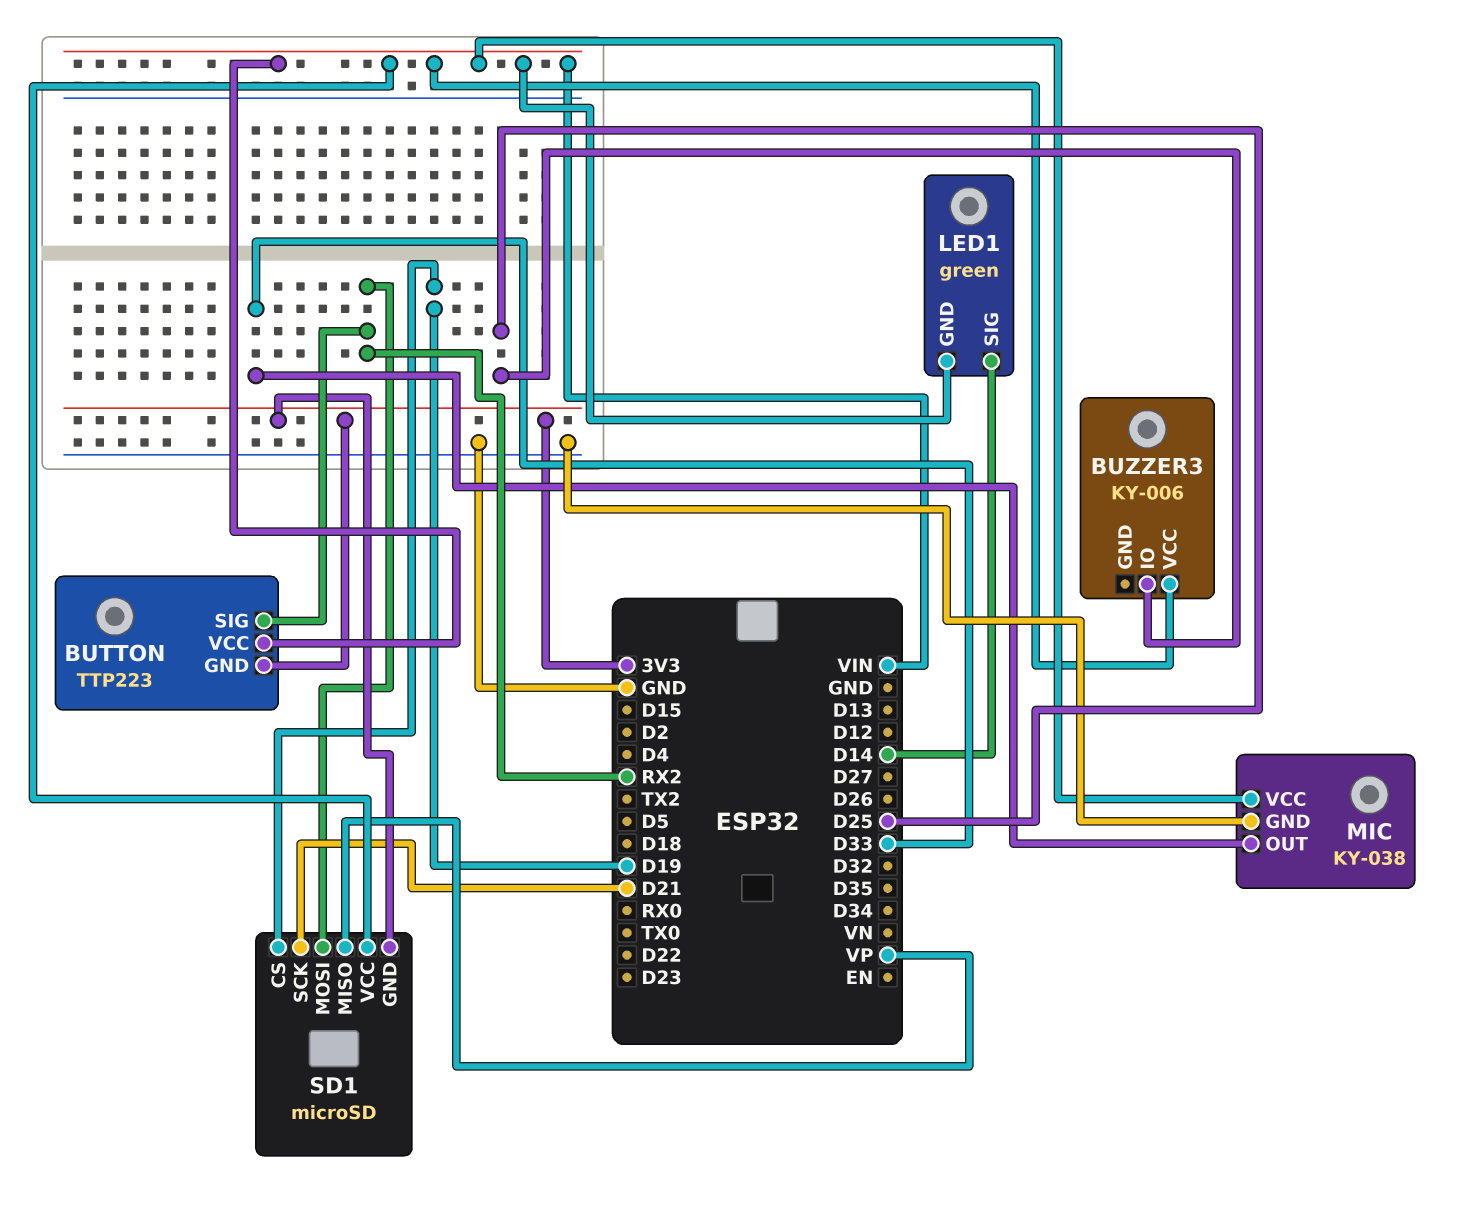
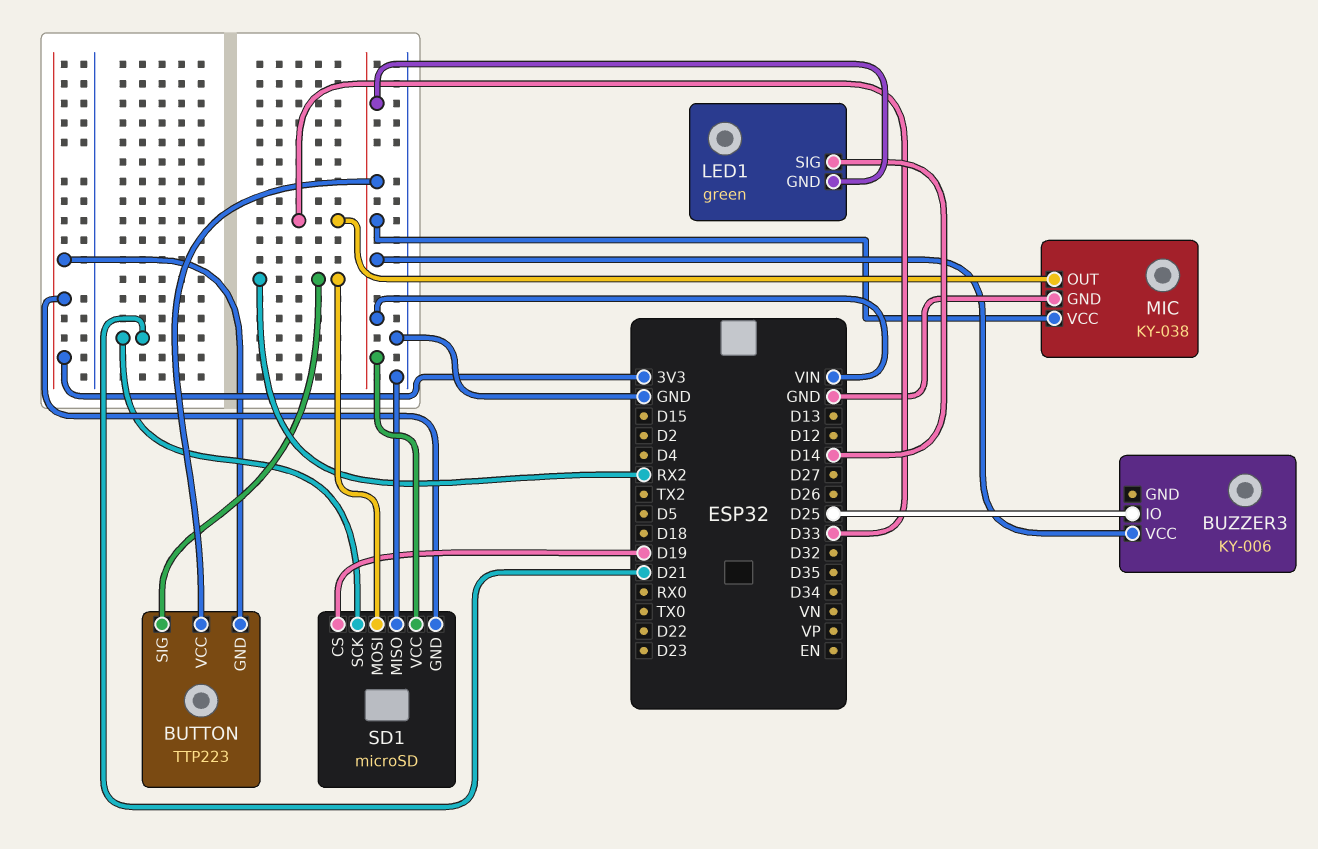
SD1 pin MISO: VP -> GND

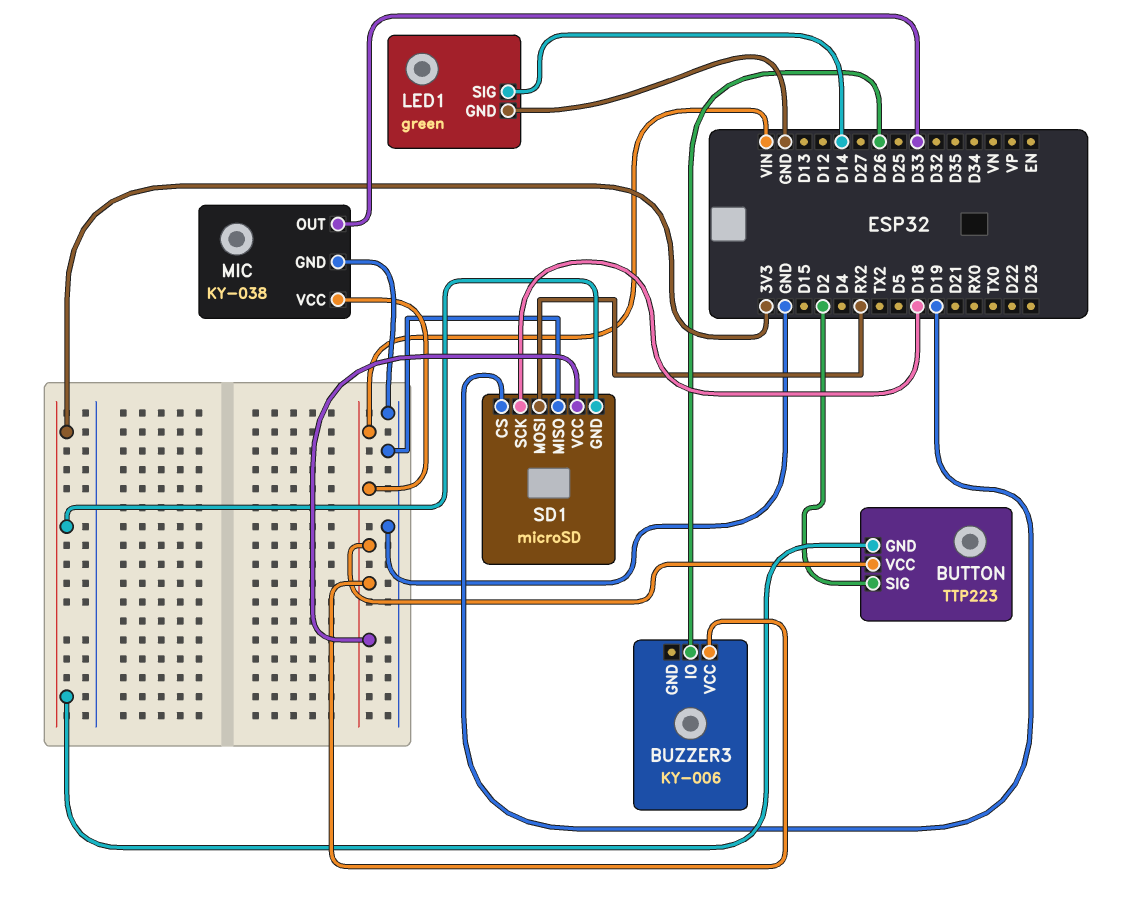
BUTTON pin SIG: RX2 -> D2
BUZZER3 pin IO: D25 -> D26
LED1 pin GND: VIN -> GND
SD1 pin SCK: D21 -> D18

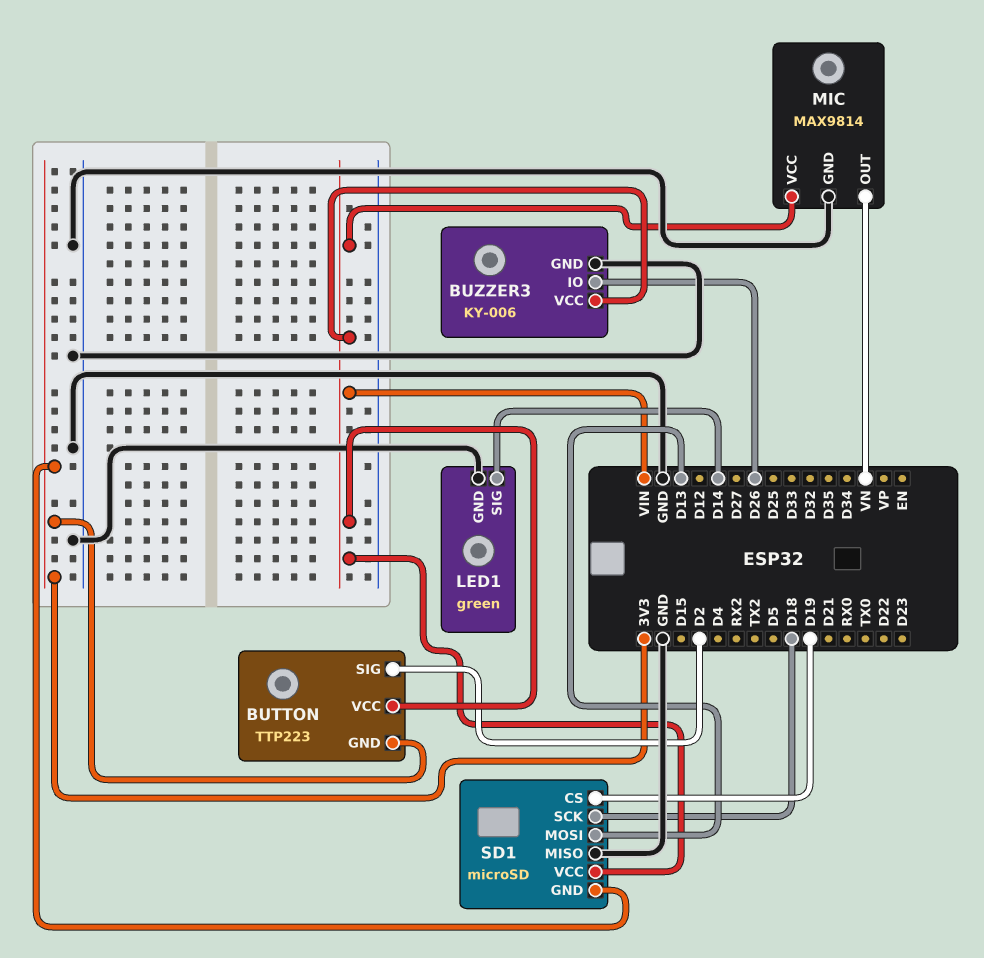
BUZZER3 pin GND: none -> GND
MIC: KY-038 -> MAX9814
MIC pin OUT: D33 -> VN
SD1 pin MOSI: RX2 -> D13

